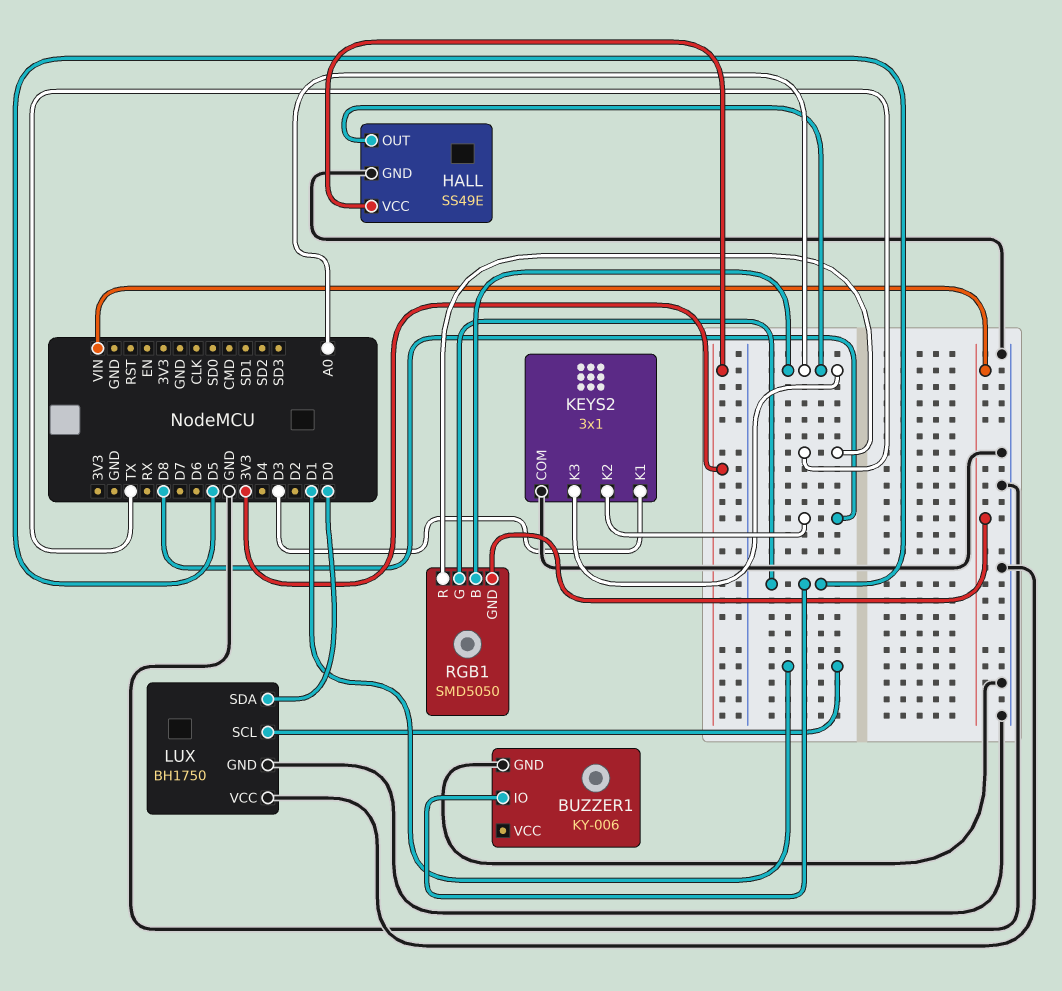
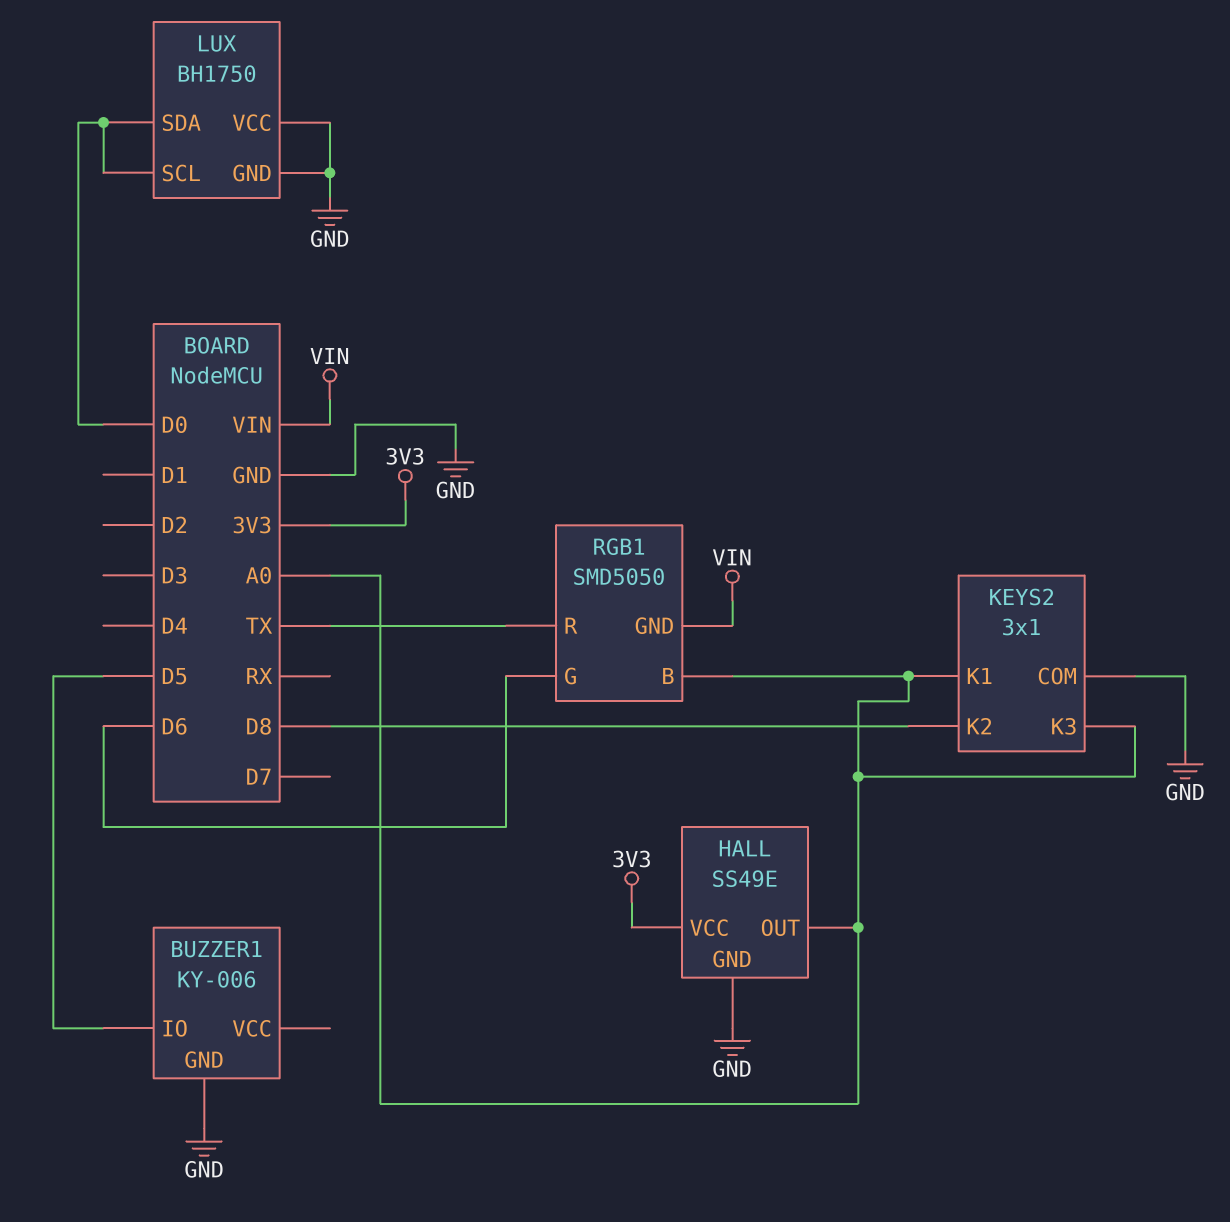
KEYS2 pin K1: D3 -> A0
LUX pin SCL: D1 -> D0
RGB1 pin G: D5 -> D6

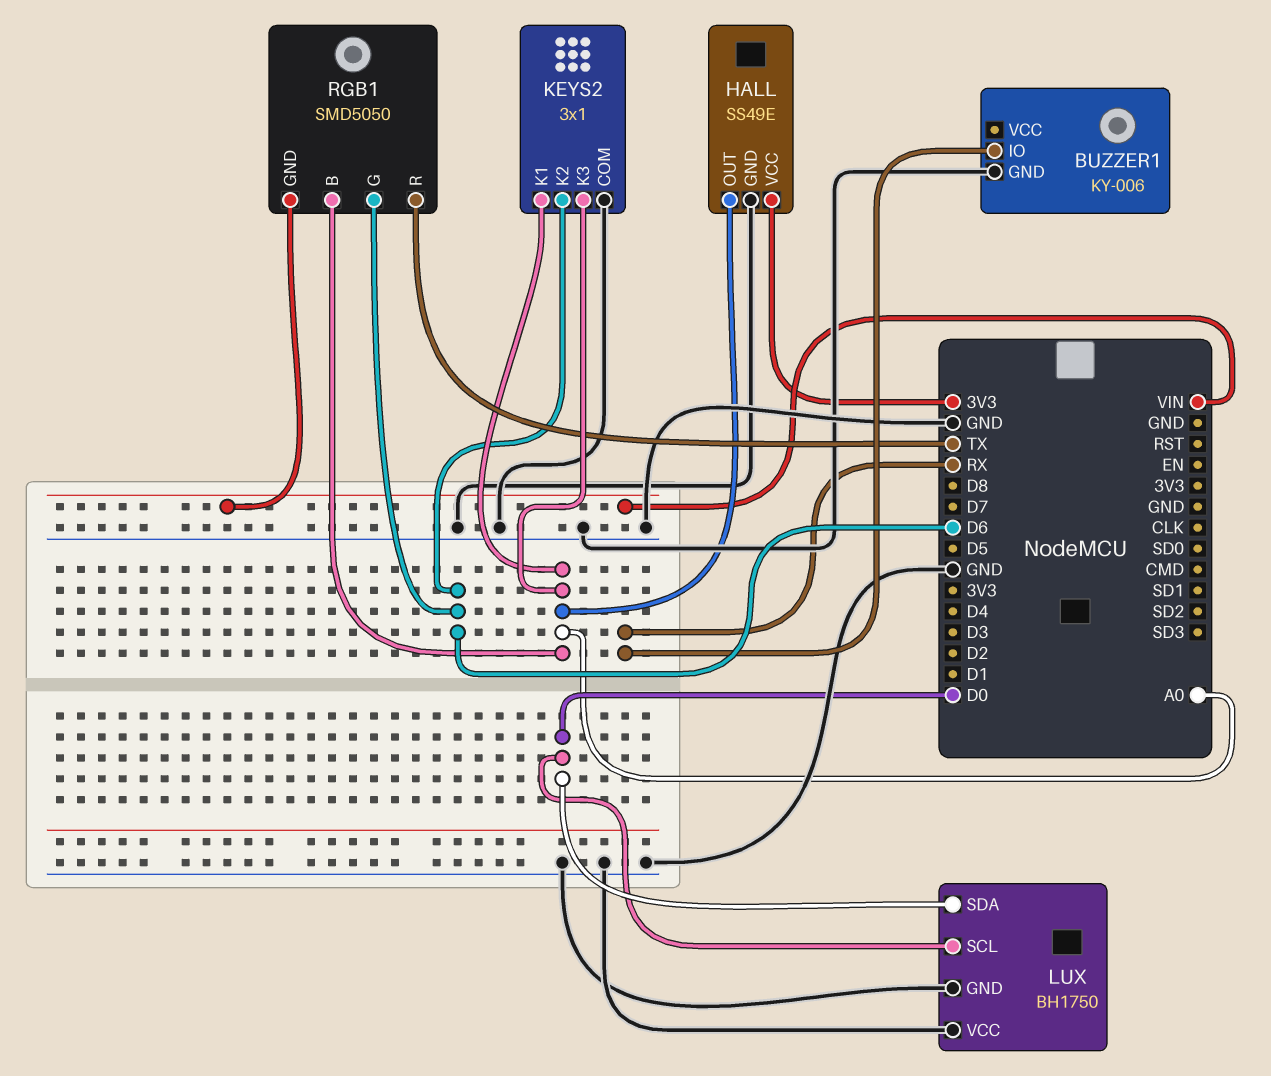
BUZZER1 pin IO: D5 -> RX
KEYS2 pin K2: D8 -> D6

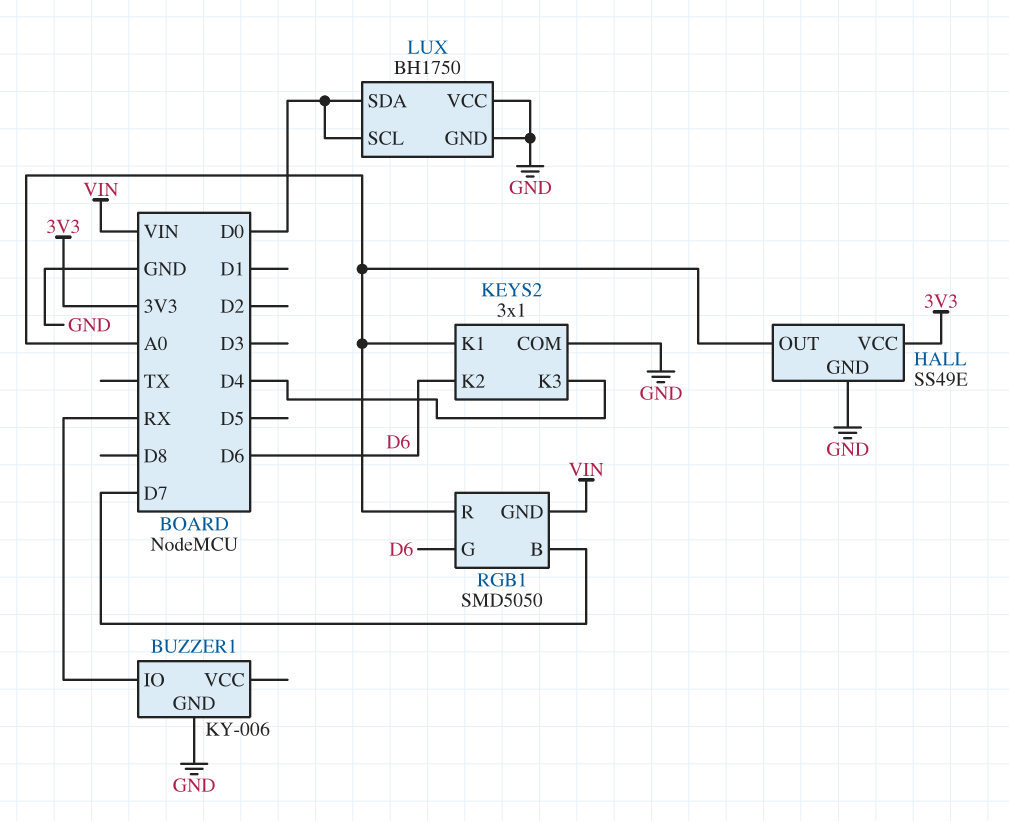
KEYS2 pin K3: A0 -> D4
RGB1 pin B: A0 -> D7
RGB1 pin R: TX -> A0

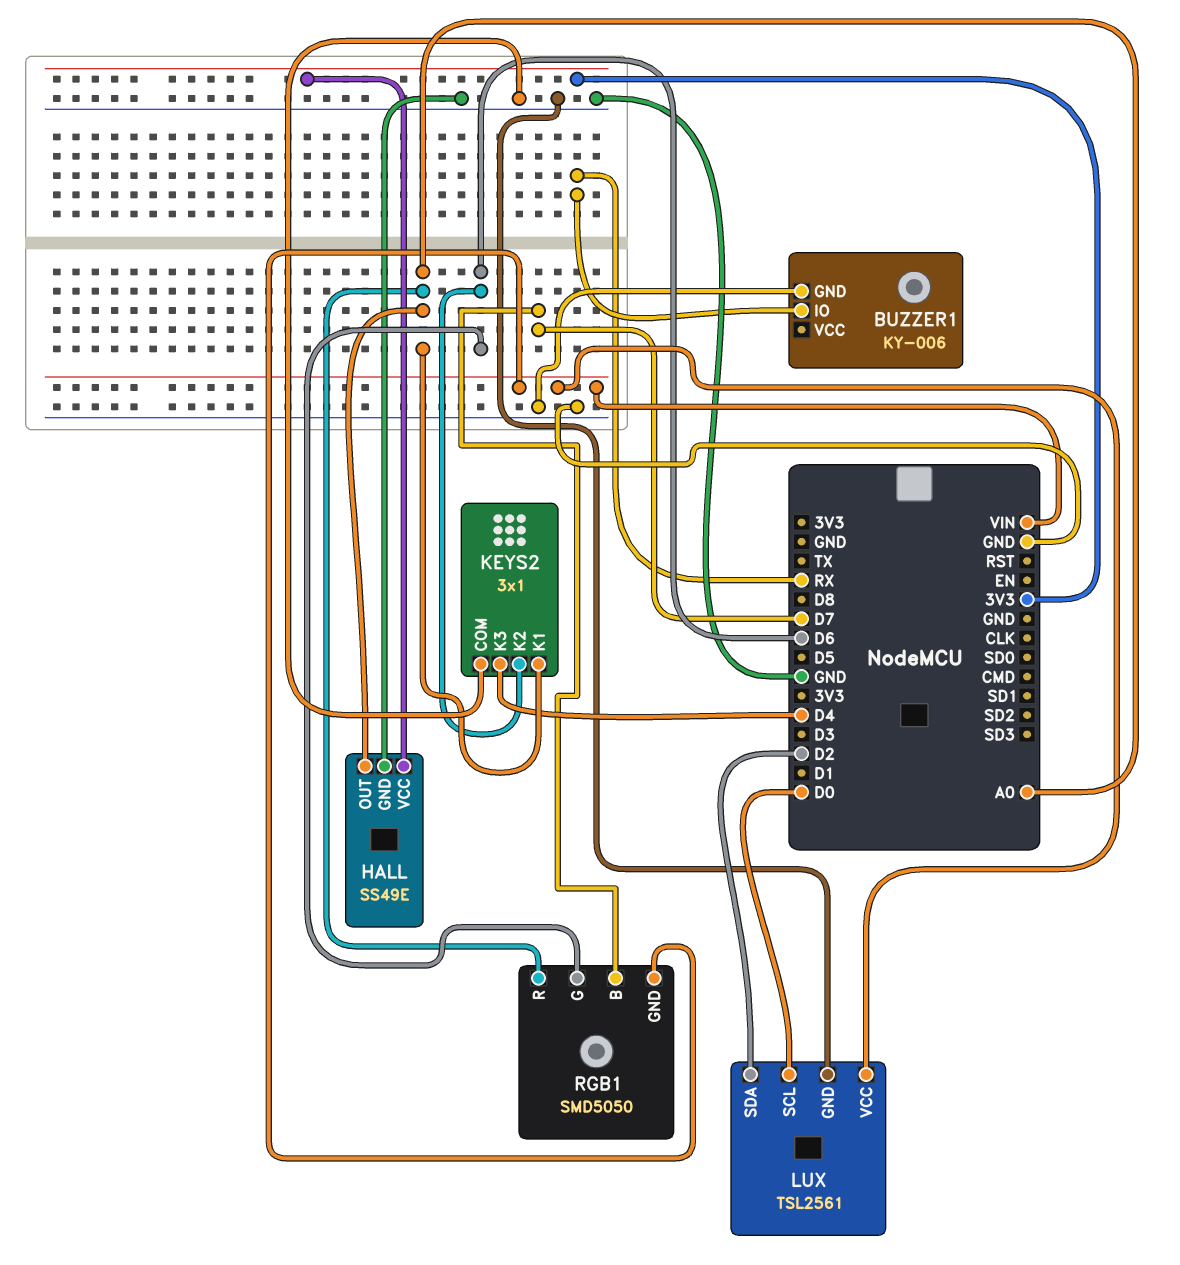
LUX: BH1750 -> TSL2561
LUX pin SDA: D0 -> D2
LUX pin VCC: GND -> VIN

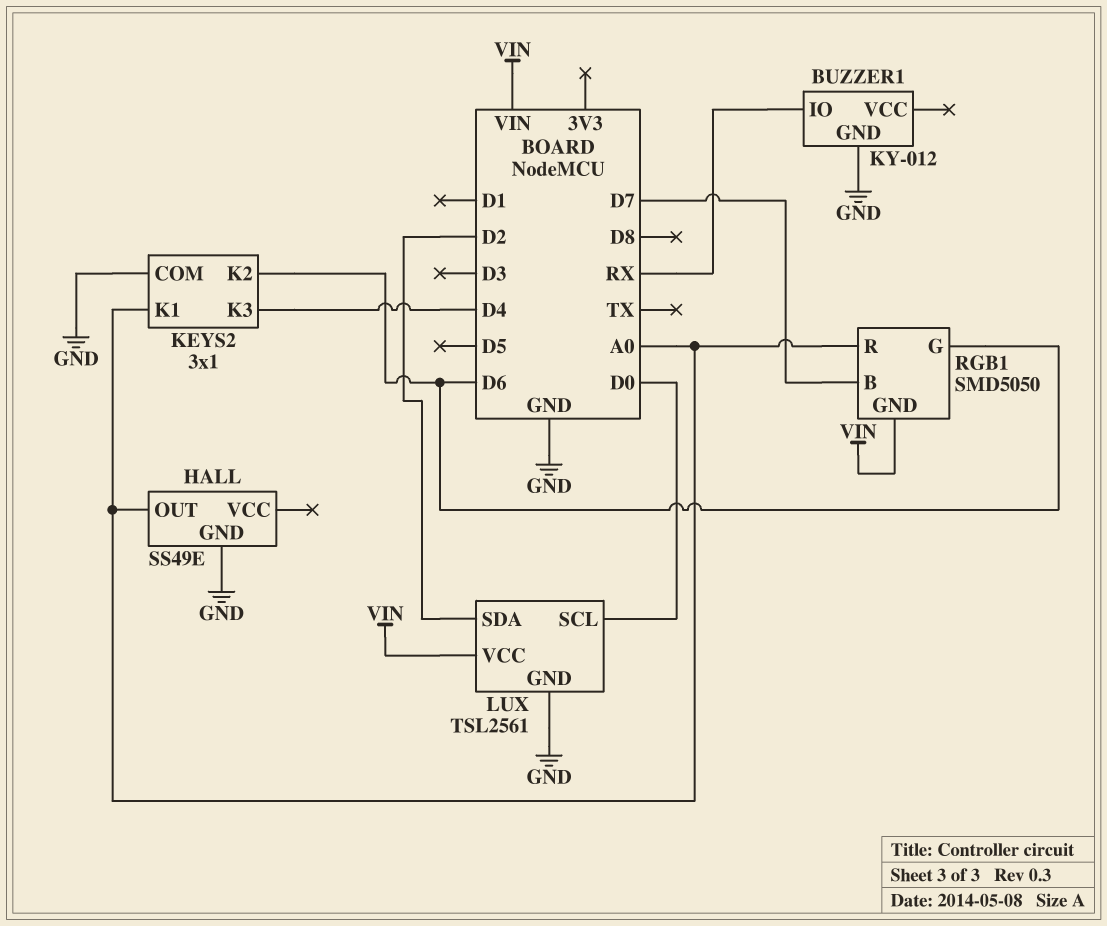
BUZZER1: KY-006 -> KY-012
HALL pin VCC: 3V3 -> none

